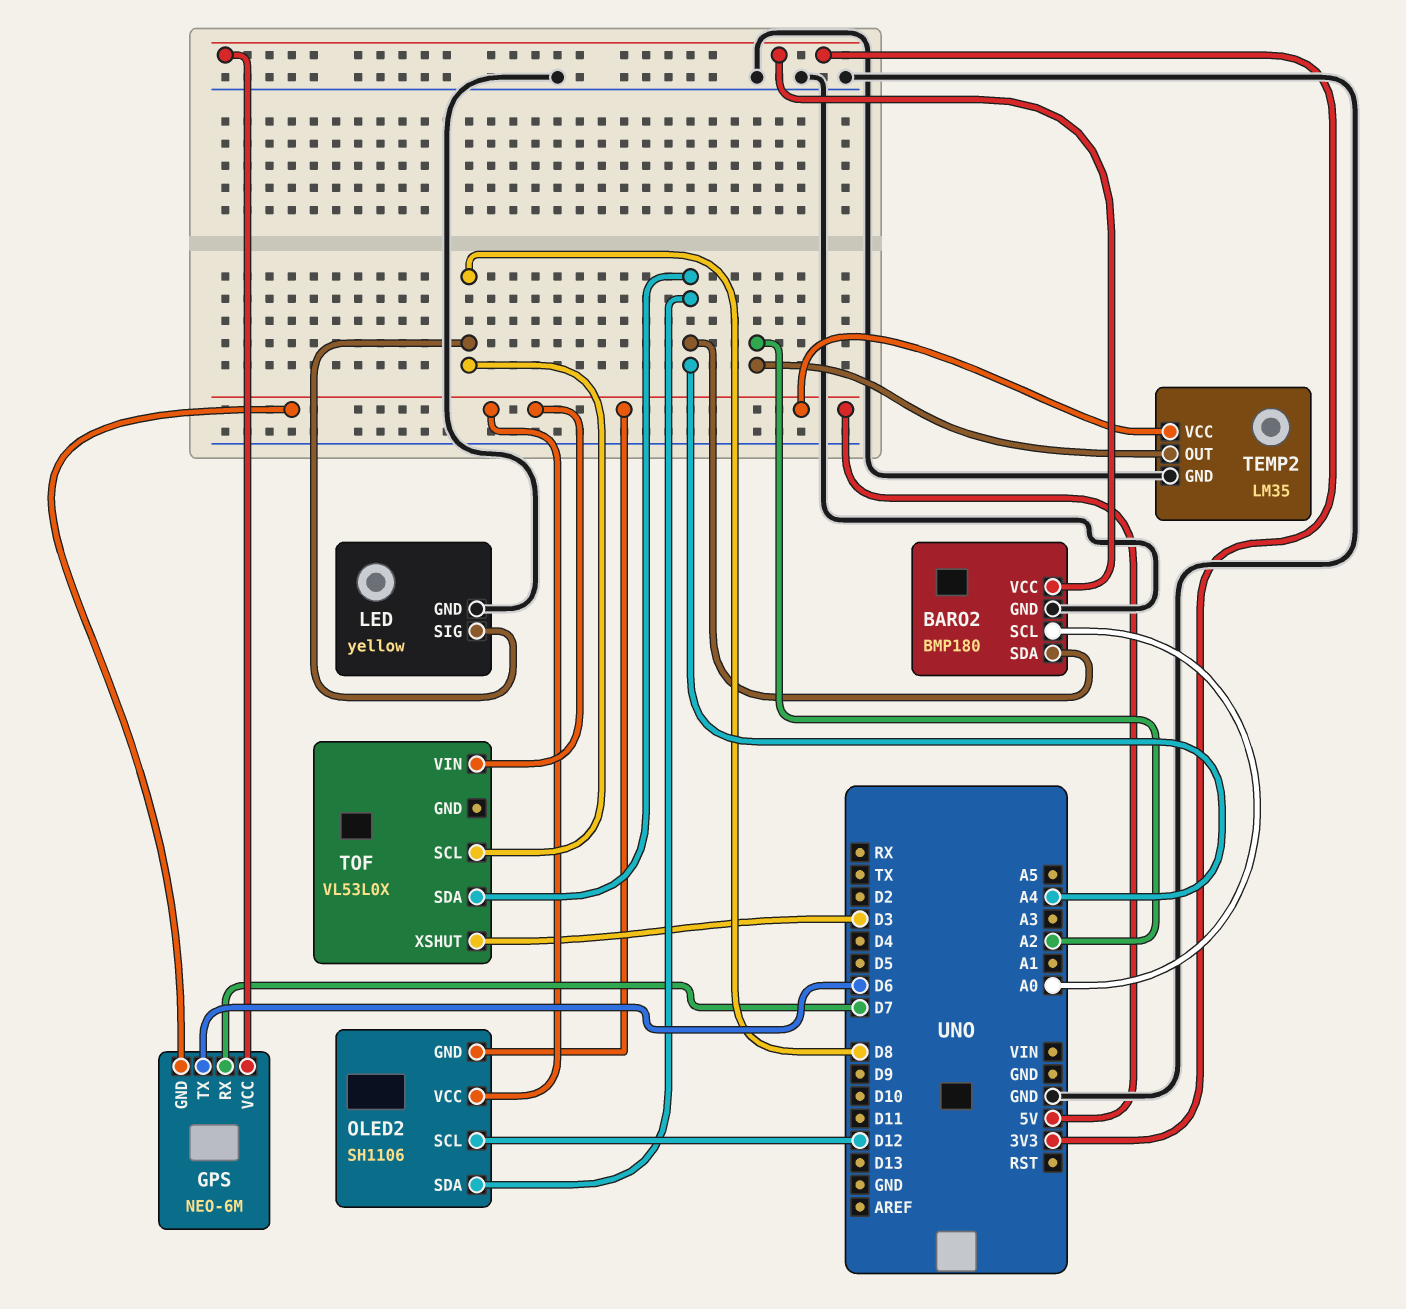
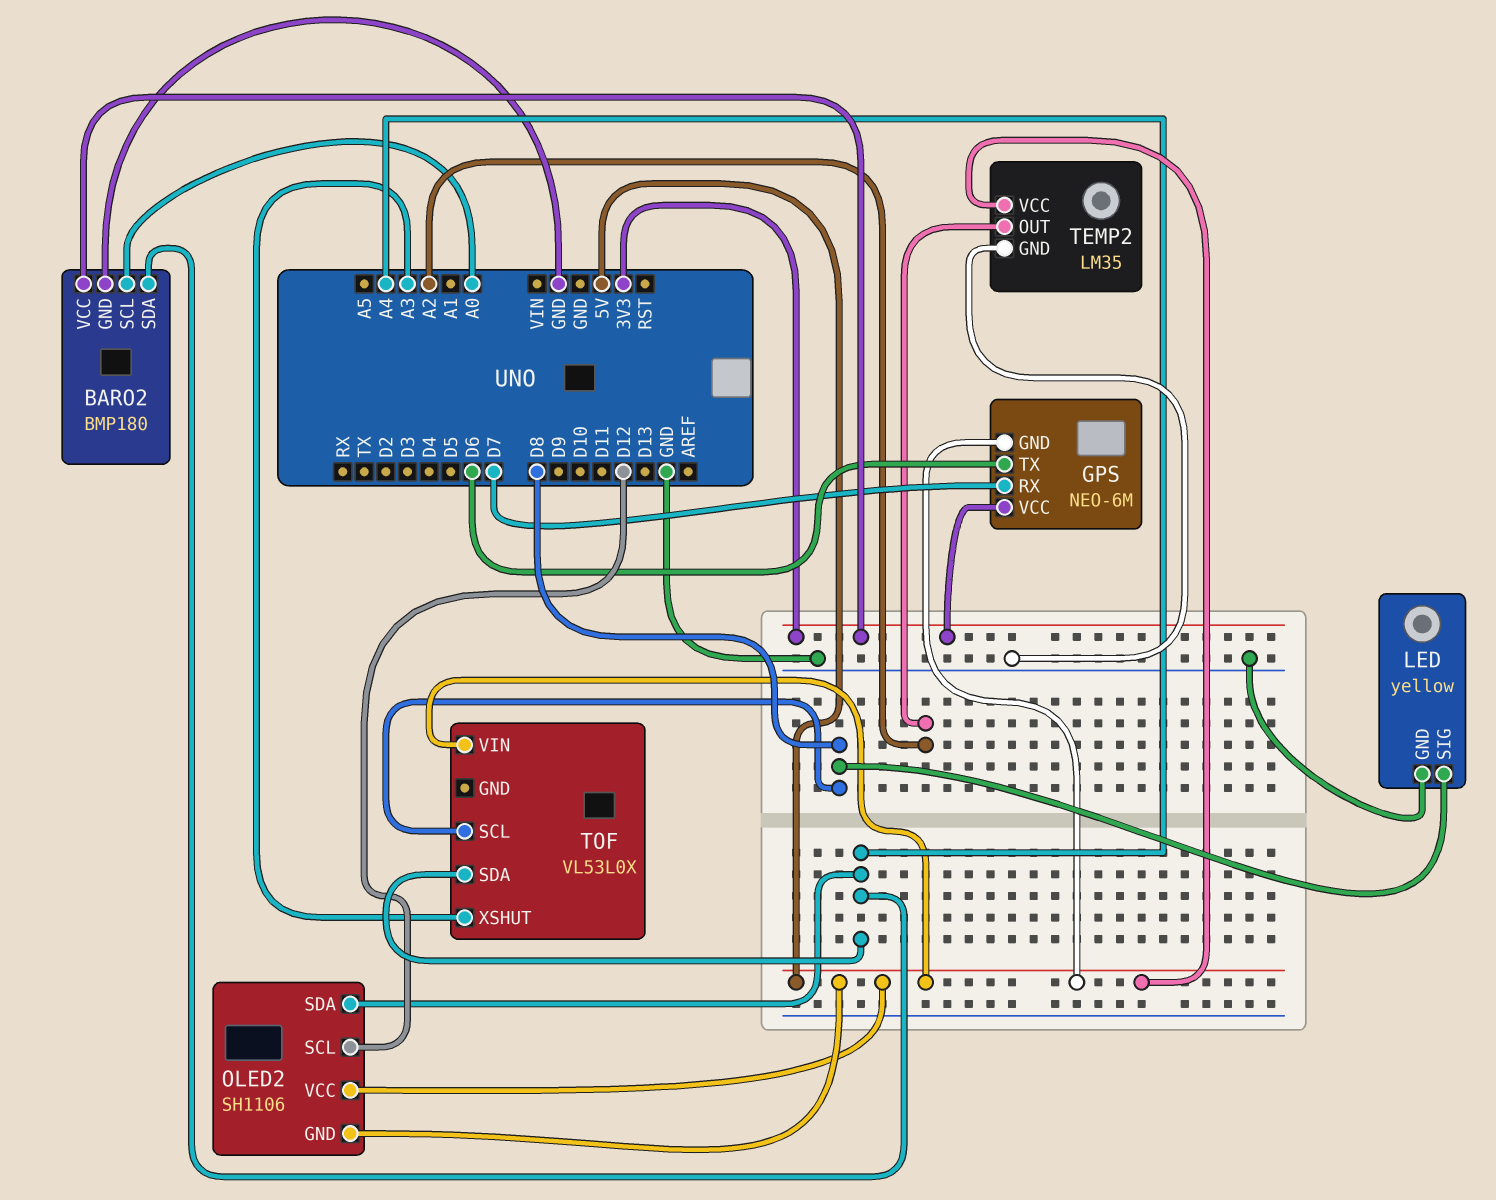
TOF pin XSHUT: D3 -> A3

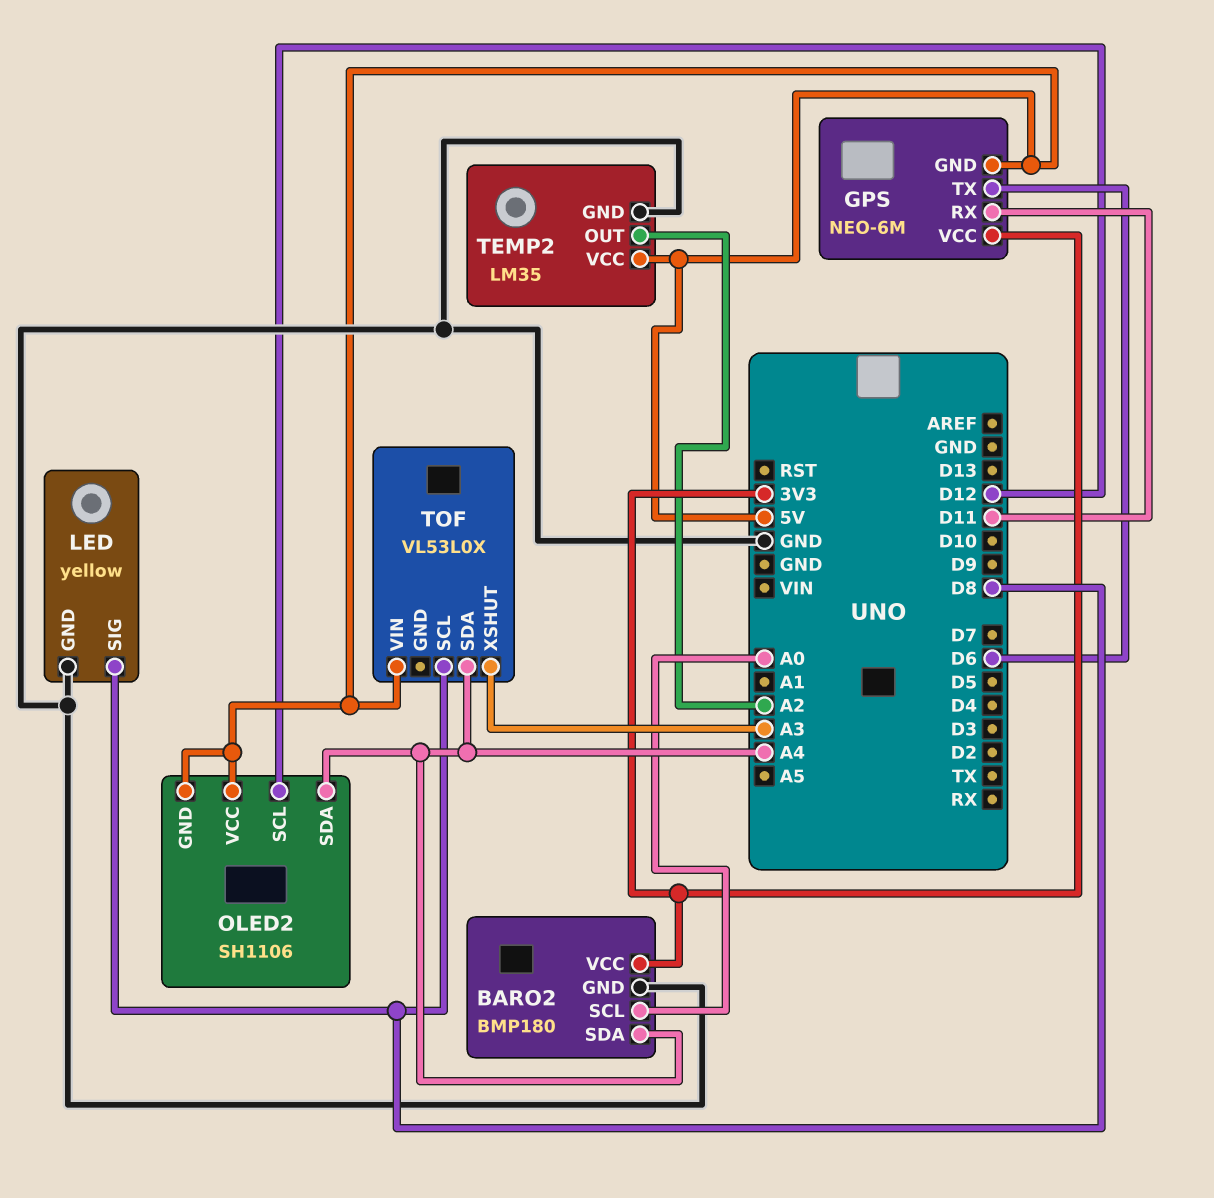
GPS pin RX: D7 -> D11

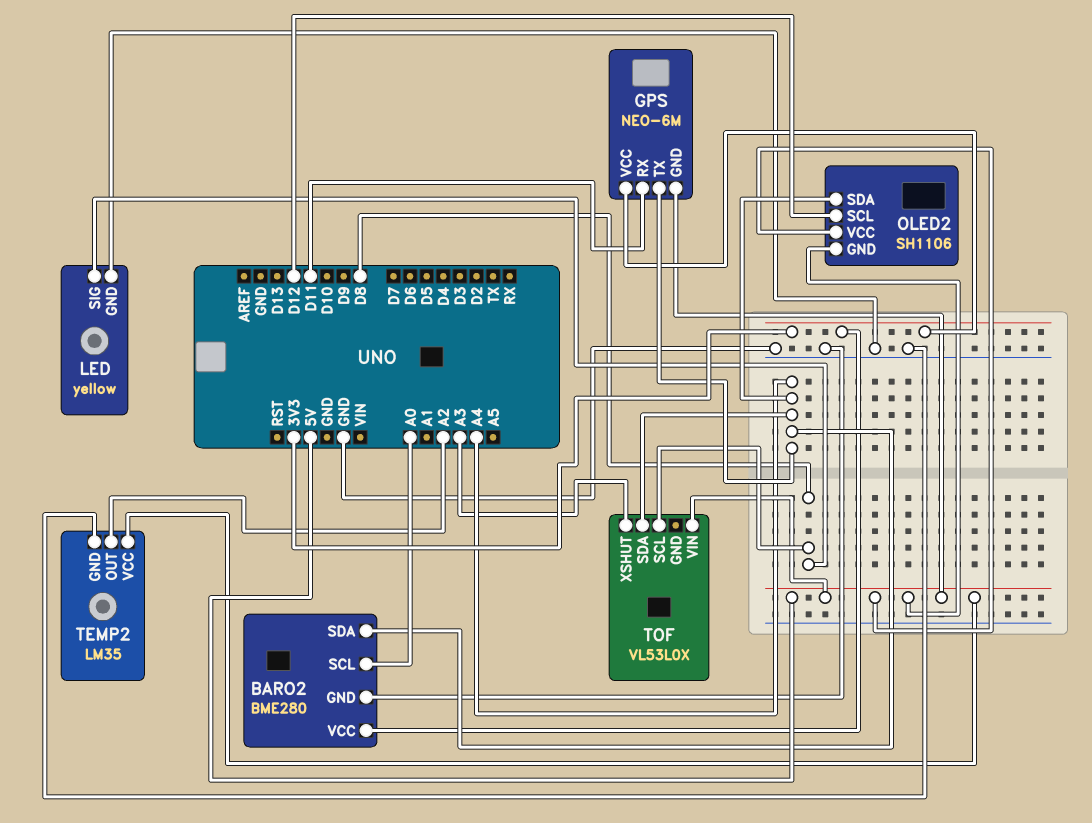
BARO2: BMP180 -> BME280
GPS pin TX: D6 -> A4

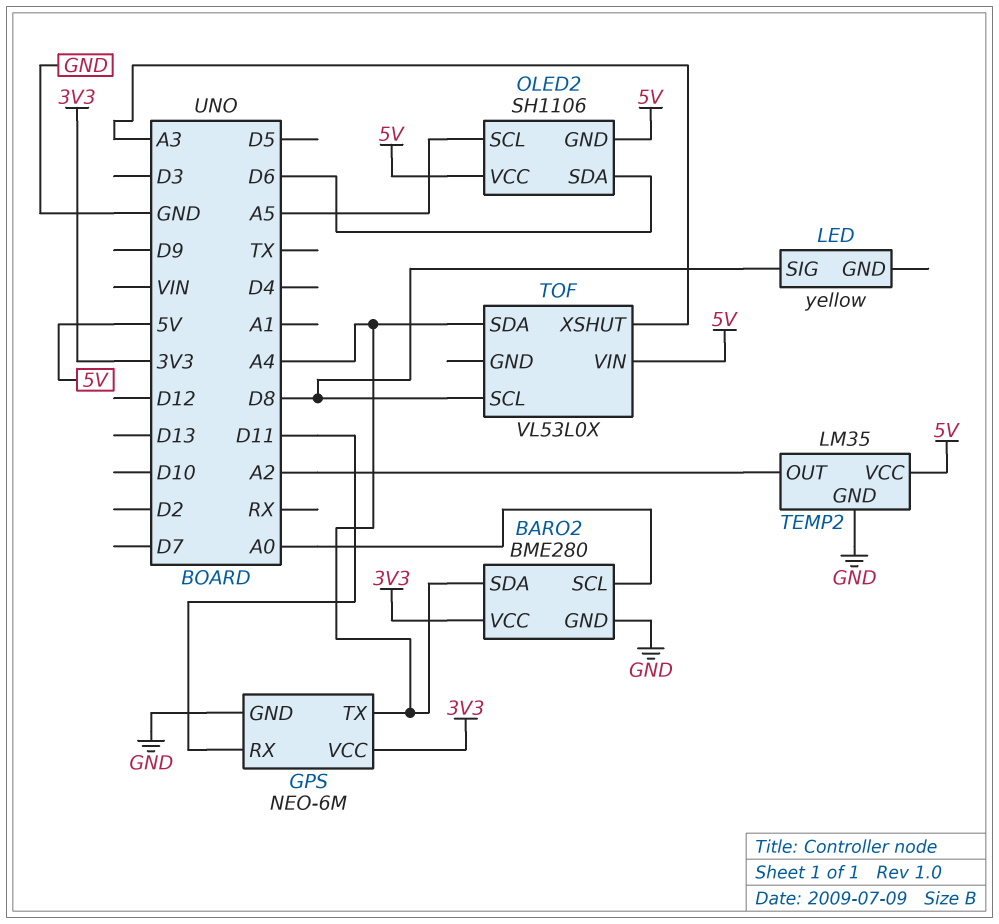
GPS pin GND: 5V -> GND
LED pin GND: GND -> none
OLED2 pin SCL: D12 -> A5
OLED2 pin SDA: A4 -> D6

